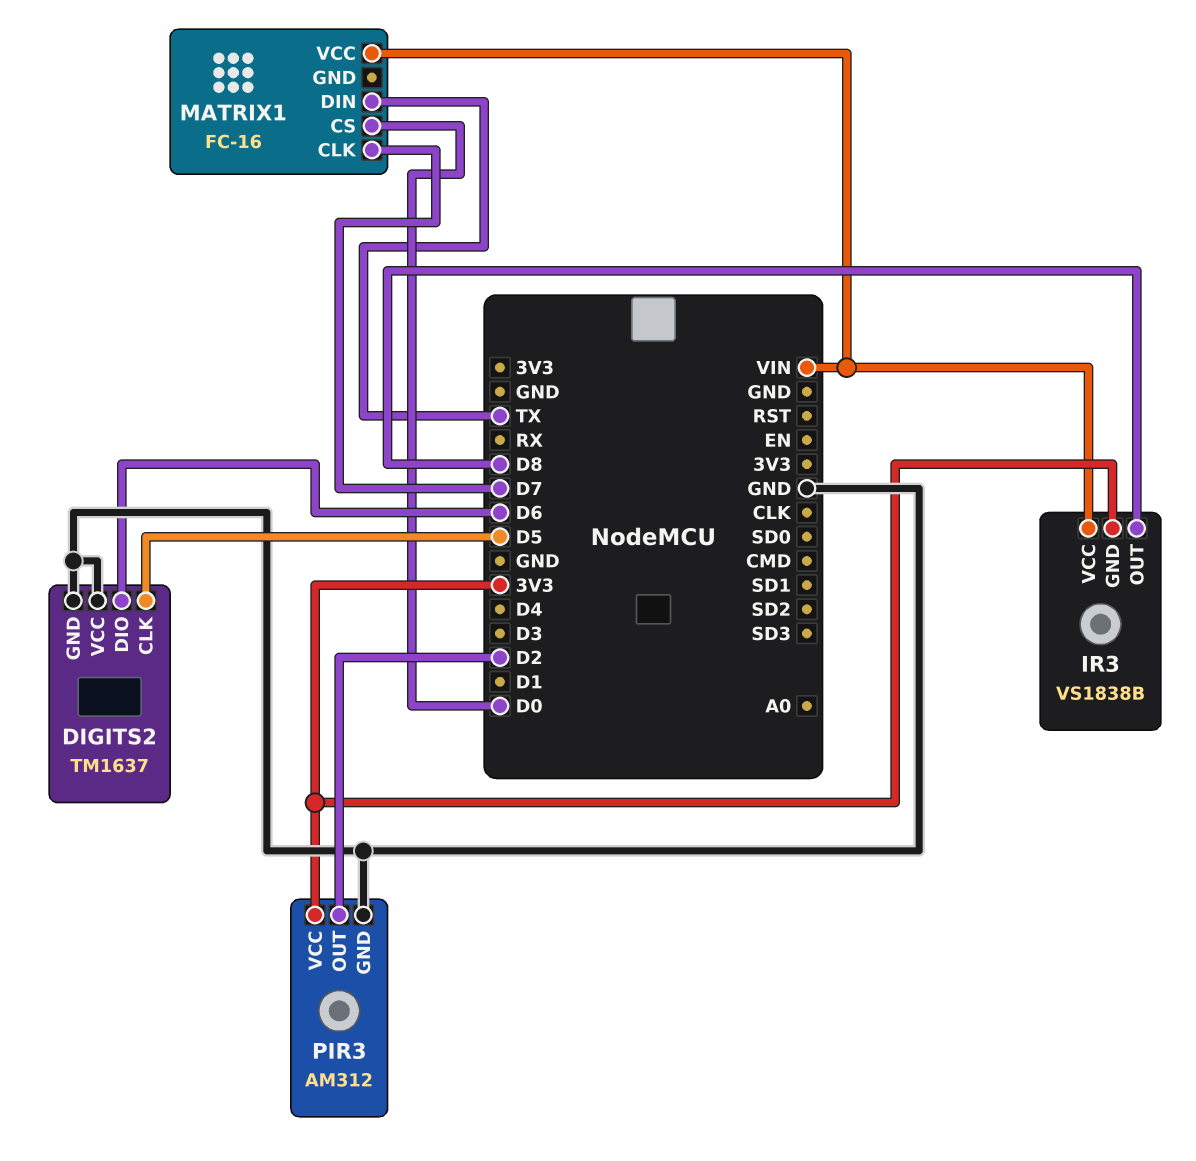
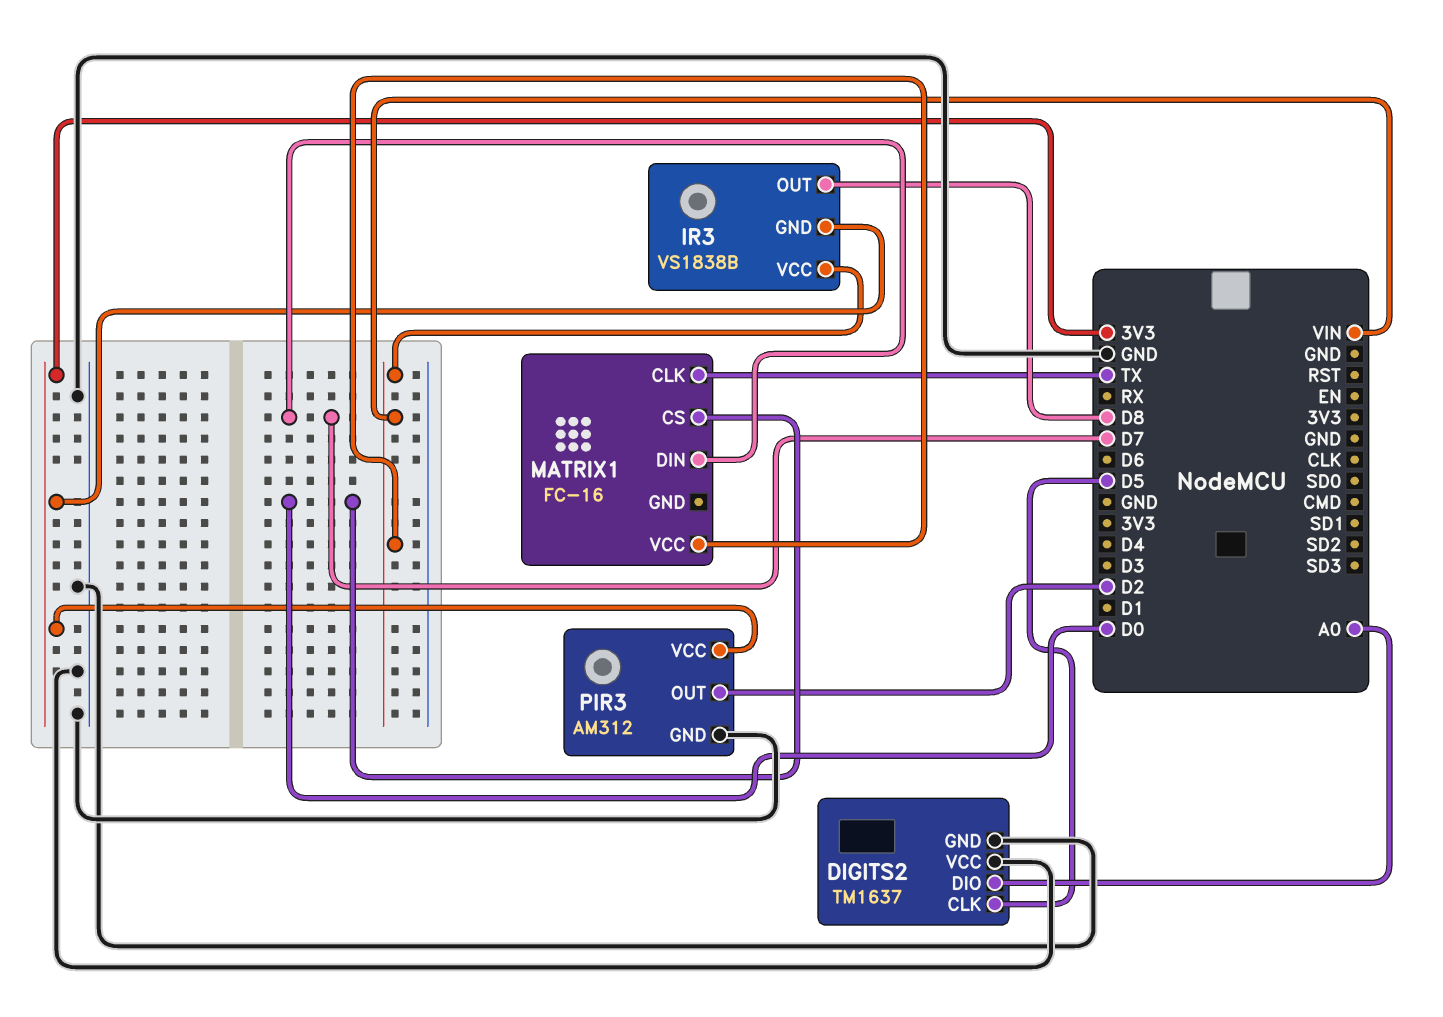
DIGITS2 pin DIO: D6 -> A0
MATRIX1 pin CLK: D7 -> TX
MATRIX1 pin DIN: TX -> D7

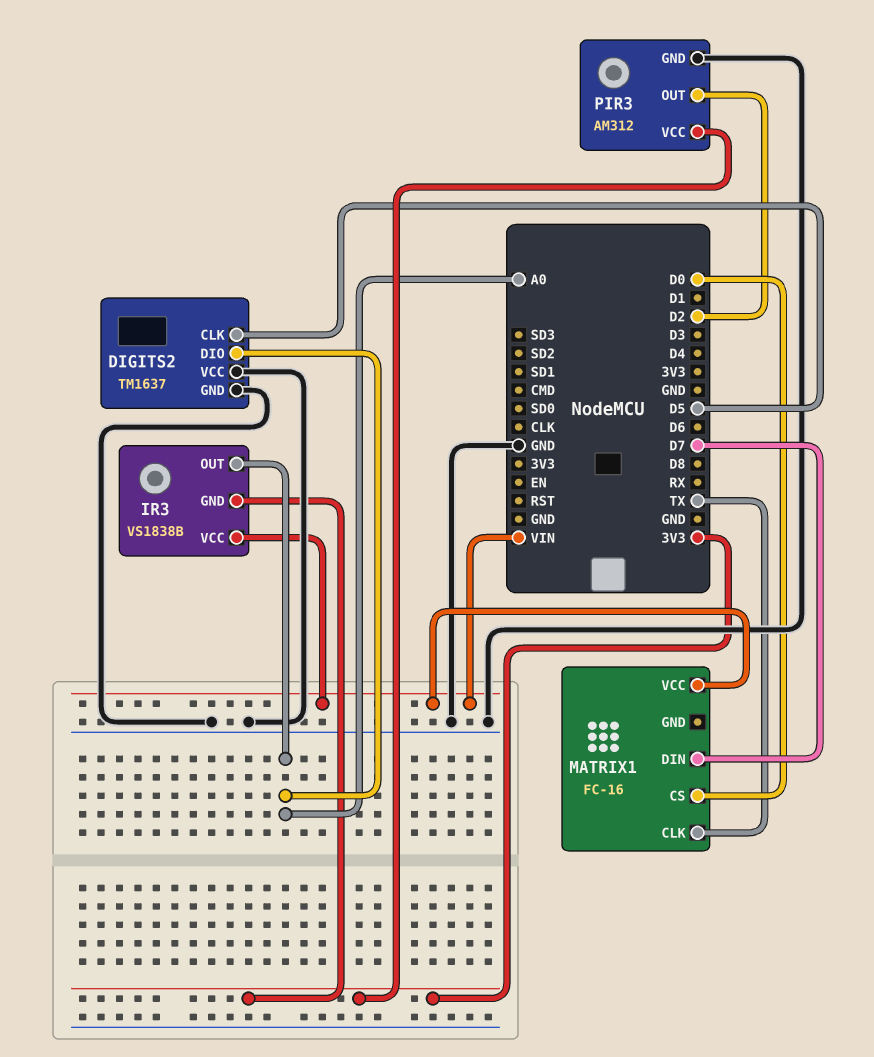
IR3 pin OUT: D8 -> A0

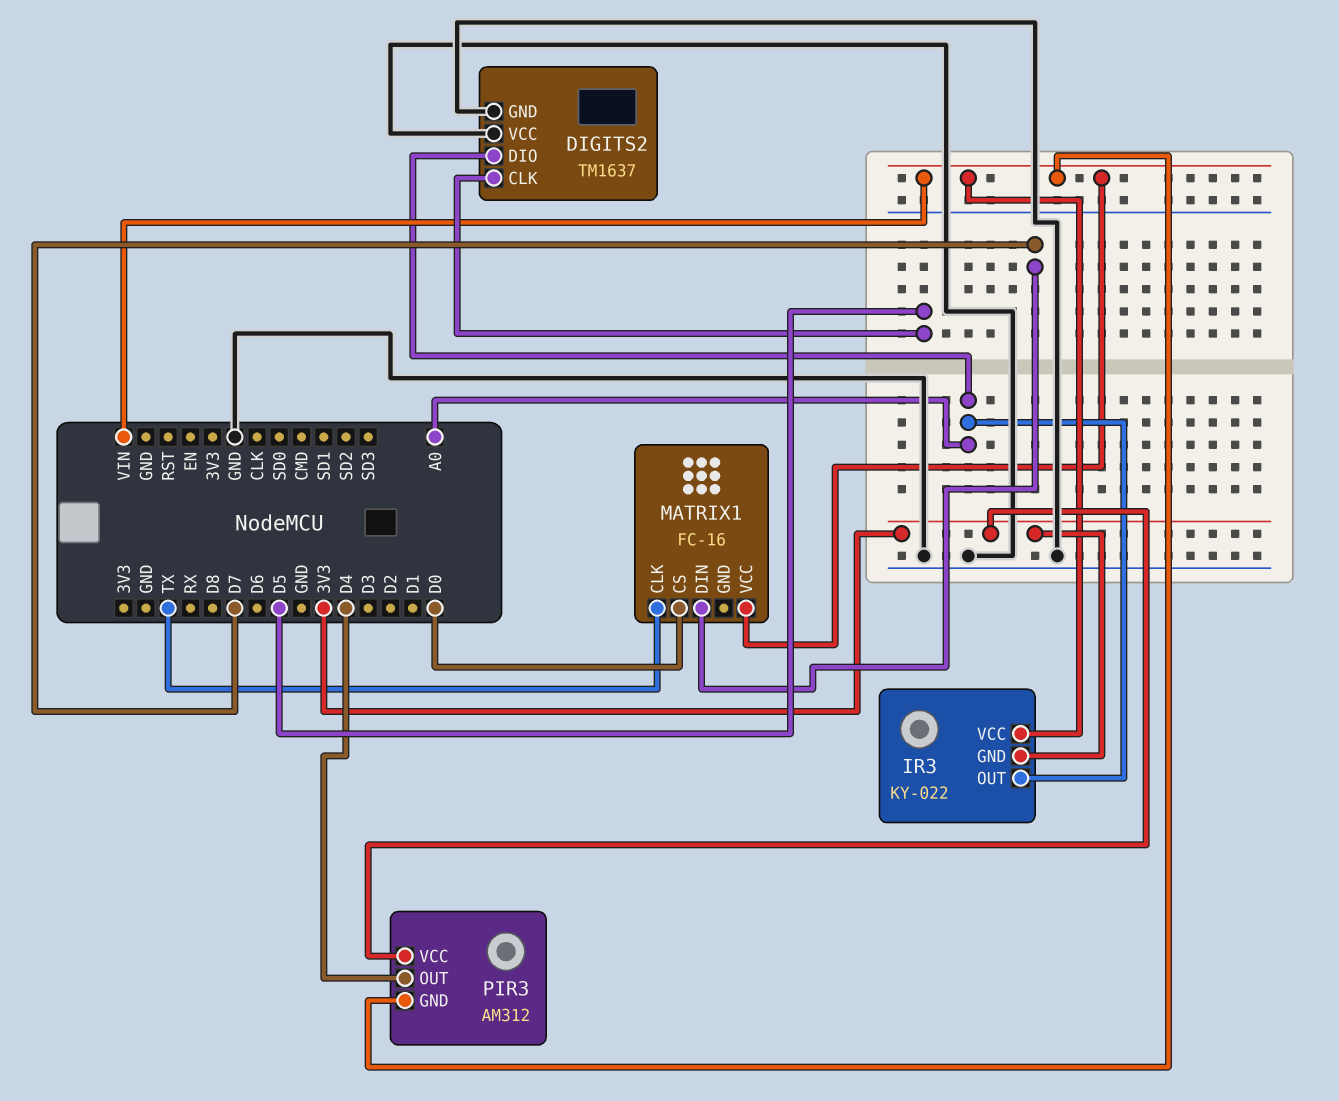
IR3: VS1838B -> KY-022
PIR3 pin GND: GND -> VIN
PIR3 pin OUT: D2 -> D4

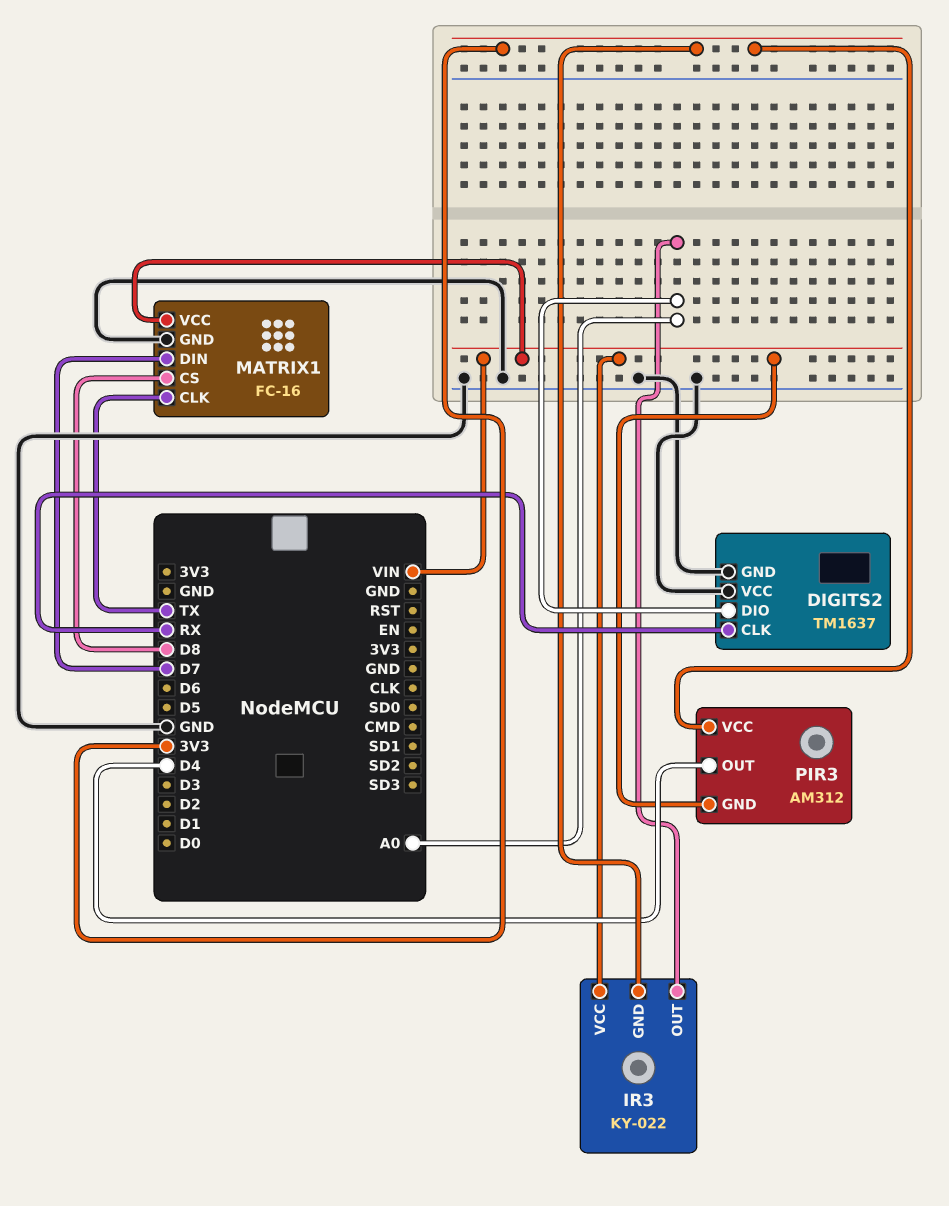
DIGITS2 pin CLK: D5 -> RX
MATRIX1 pin CS: D0 -> D8
MATRIX1 pin GND: none -> GND

